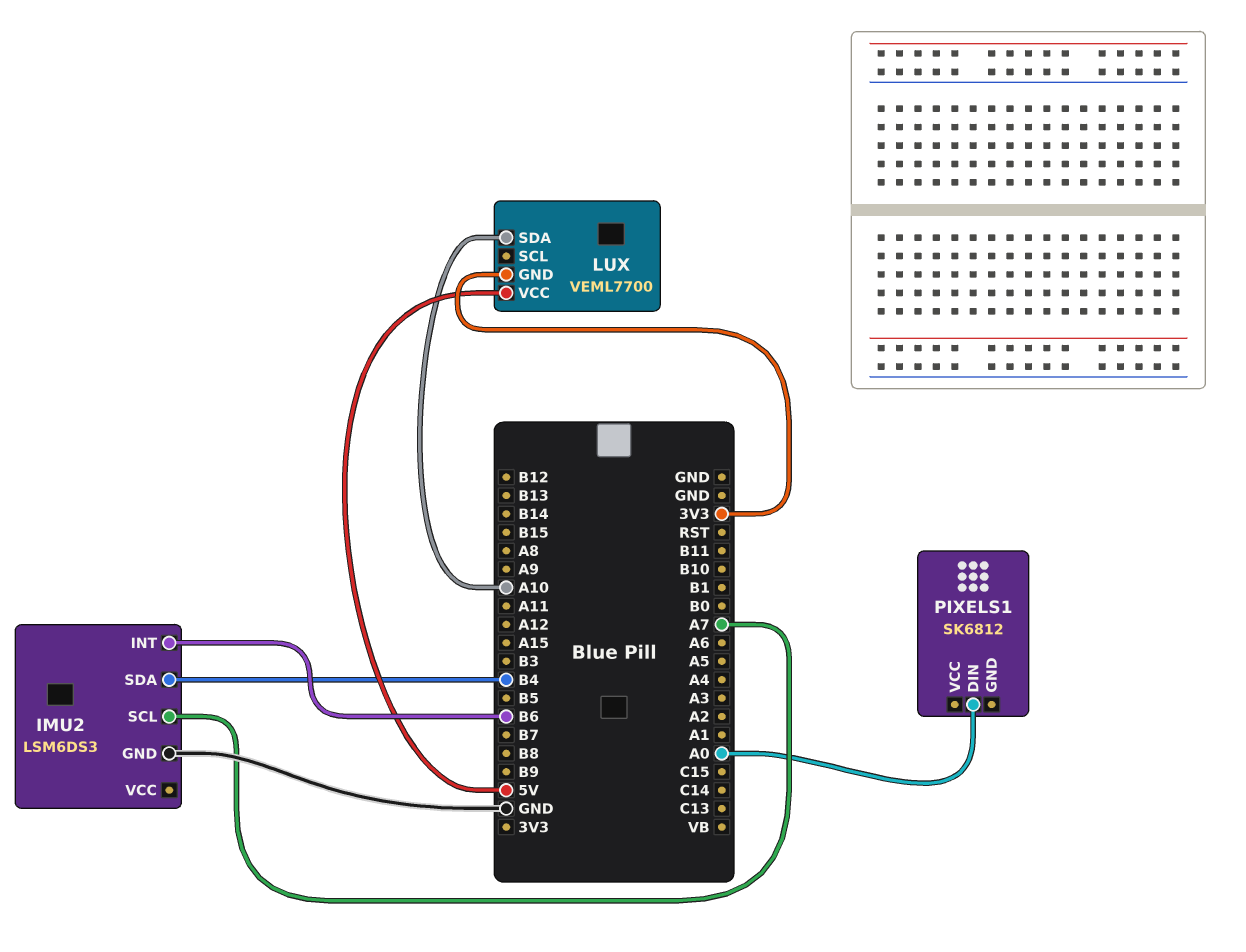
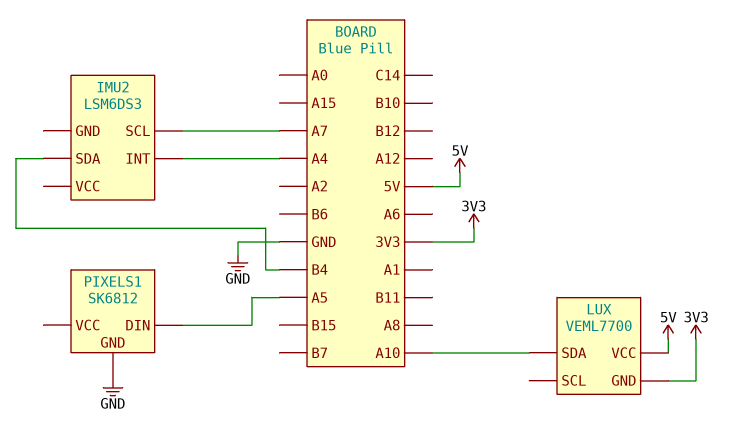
IMU2 pin GND: GND -> none
IMU2 pin INT: B6 -> A4
PIXELS1 pin DIN: A0 -> A5
PIXELS1 pin GND: none -> GND

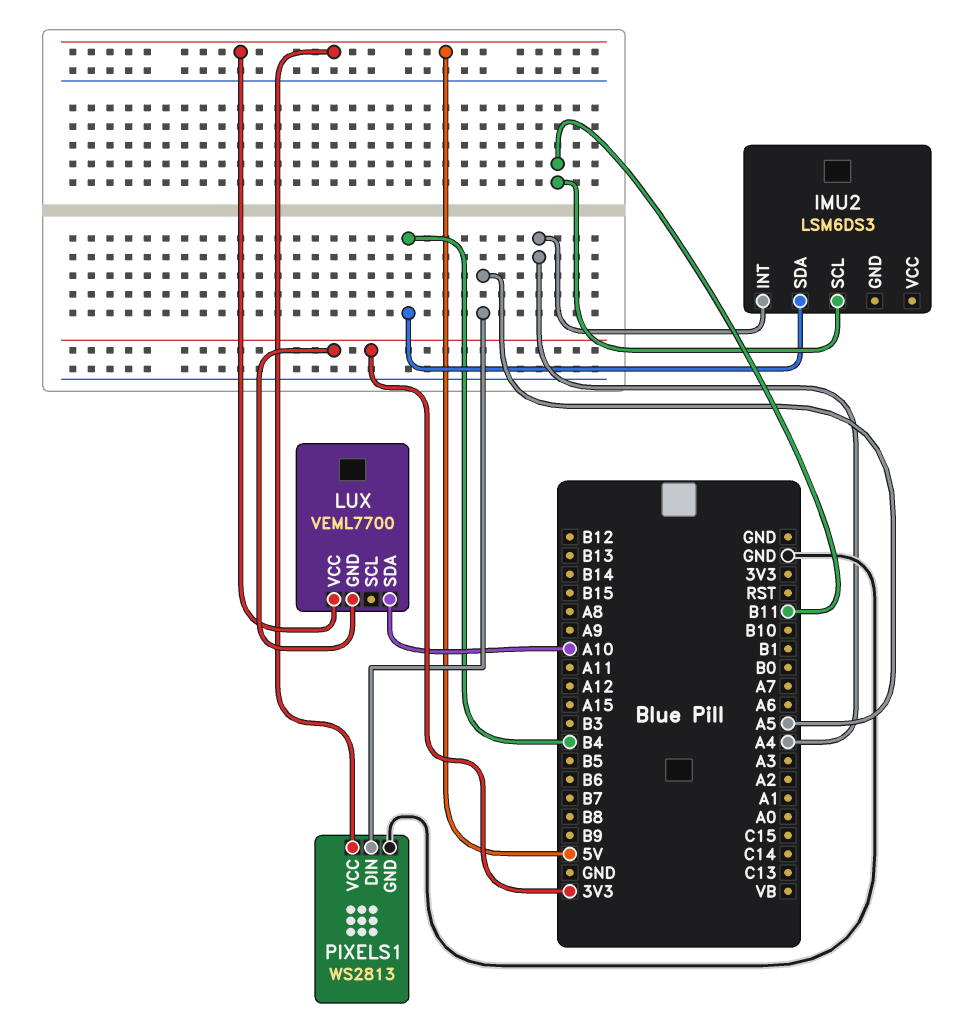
IMU2 pin SCL: A7 -> B11
PIXELS1: SK6812 -> WS2813
PIXELS1 pin VCC: none -> 5V

